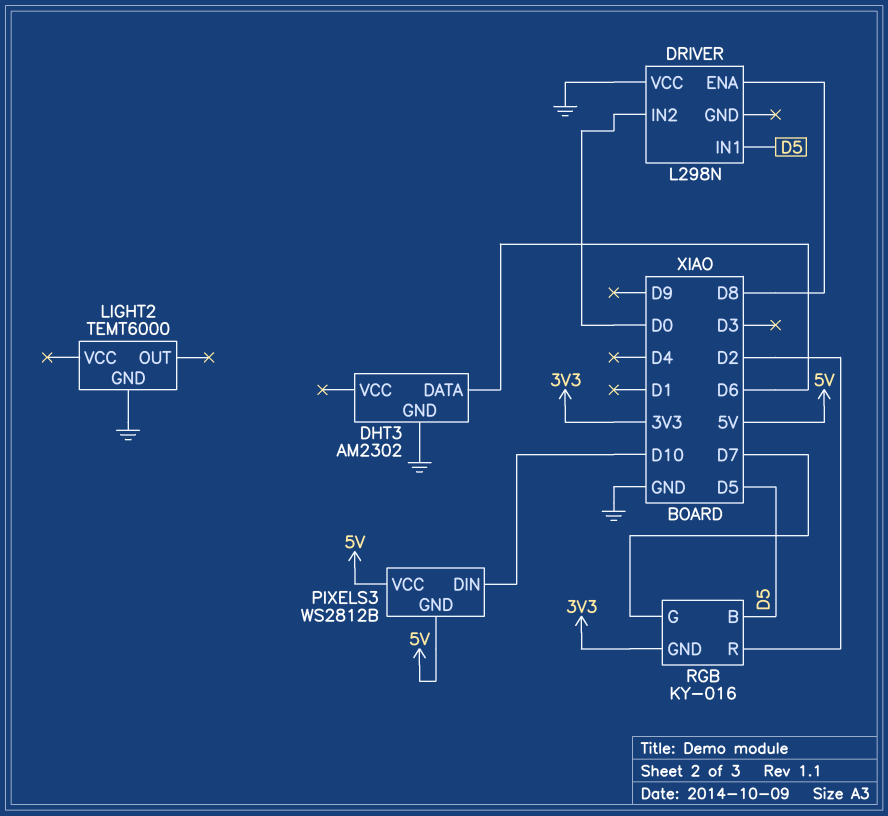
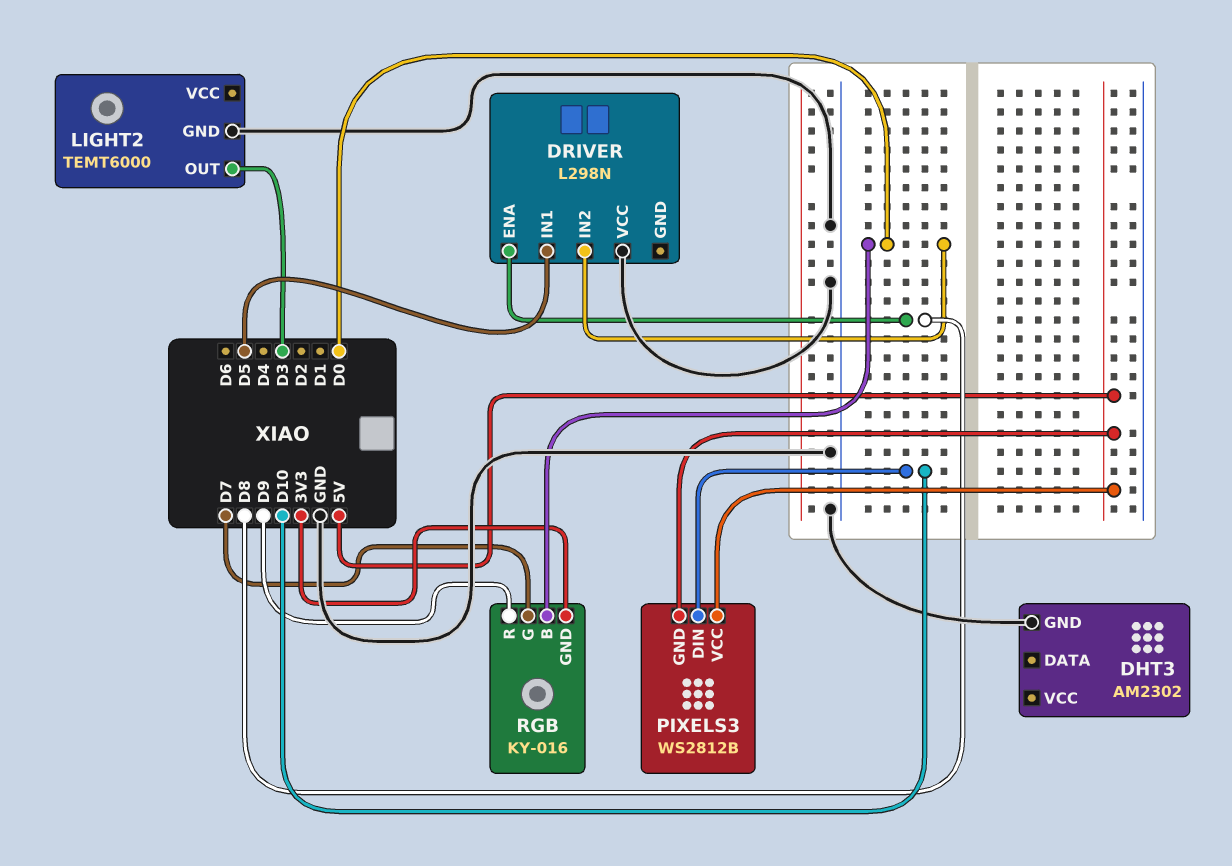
DHT3 pin DATA: D6 -> none
LIGHT2 pin OUT: none -> D3
RGB pin B: D5 -> D0
RGB pin R: D2 -> D9

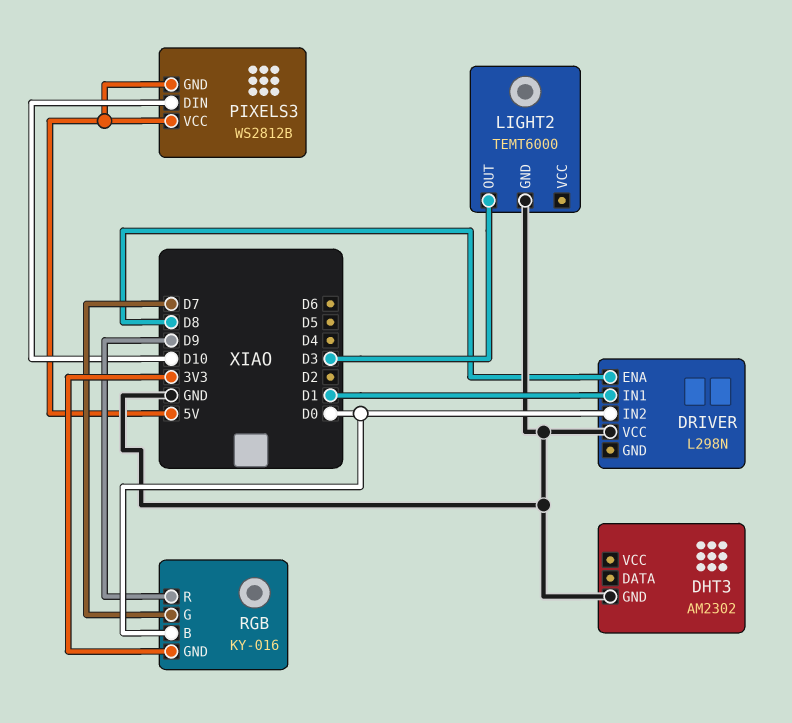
DRIVER pin IN1: D5 -> D1

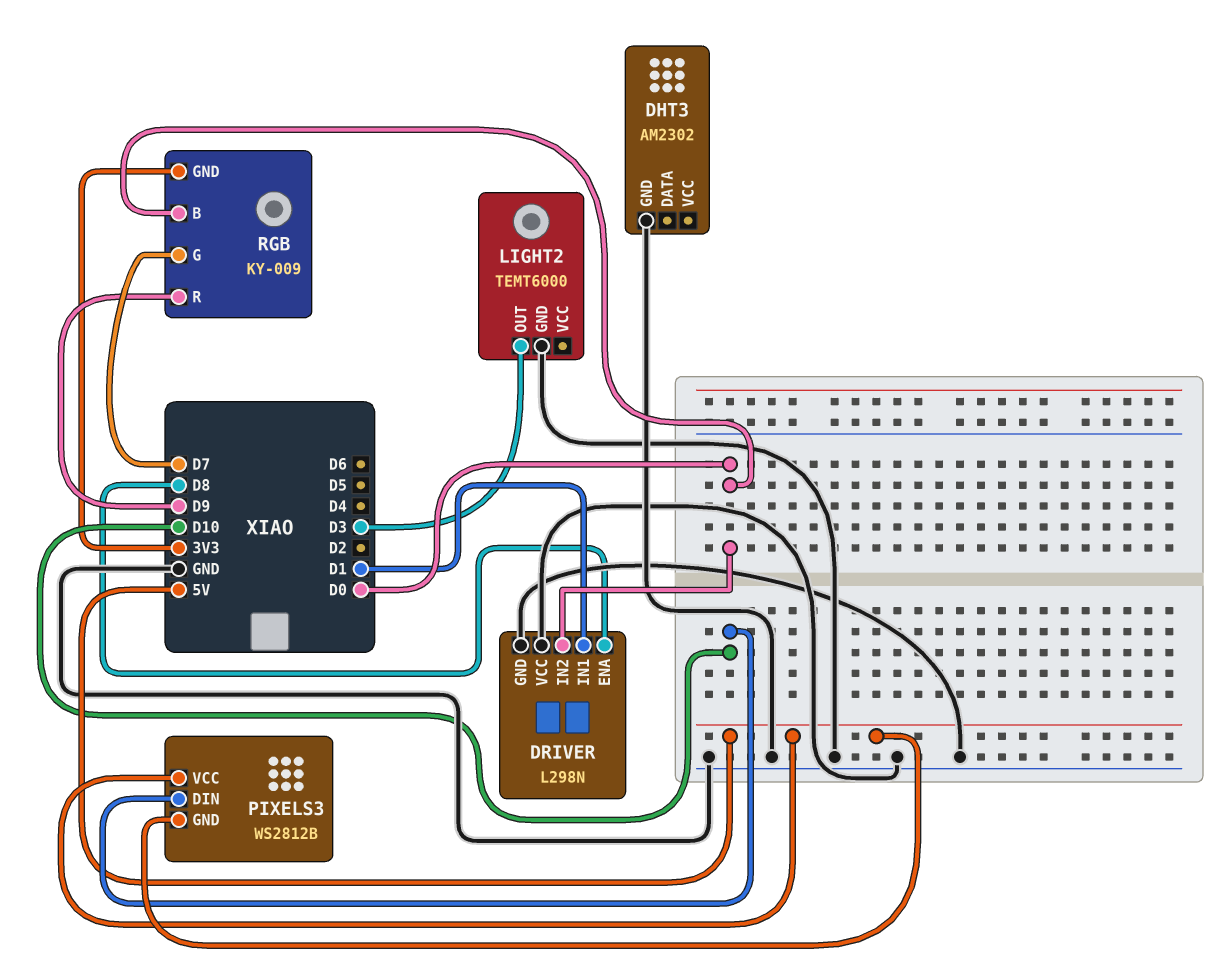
DRIVER pin GND: none -> GND
RGB: KY-016 -> KY-009

